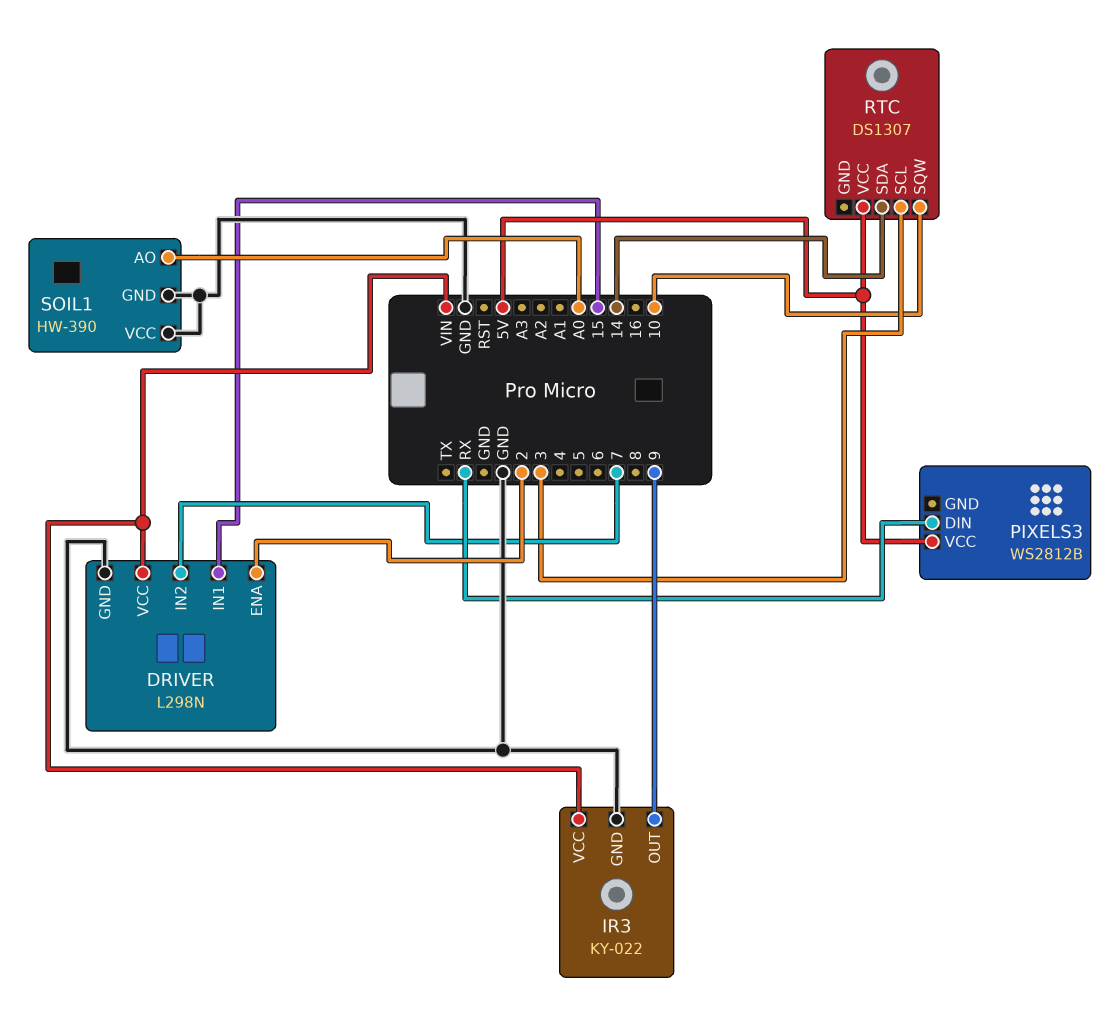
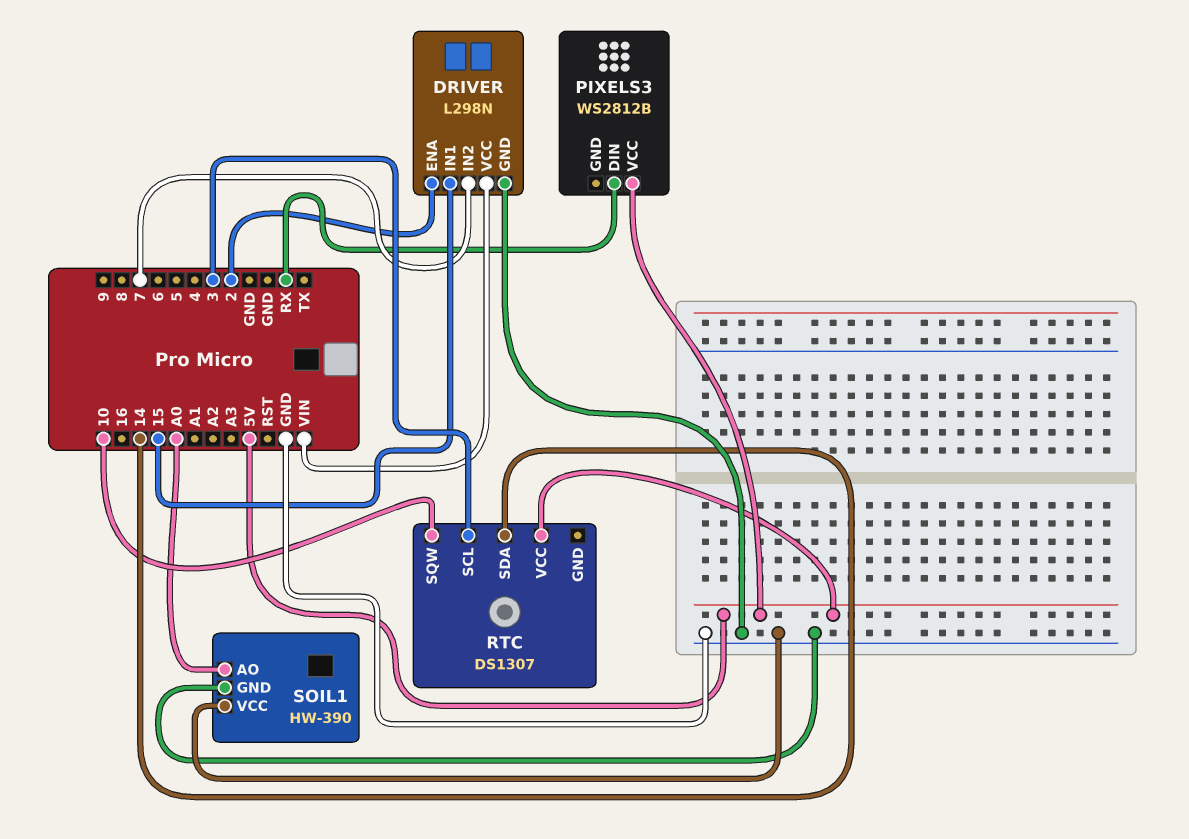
IR3: KY-022 -> none
IR3 pin GND: GND -> none
IR3 pin OUT: 9 -> none
IR3 pin VCC: VIN -> none

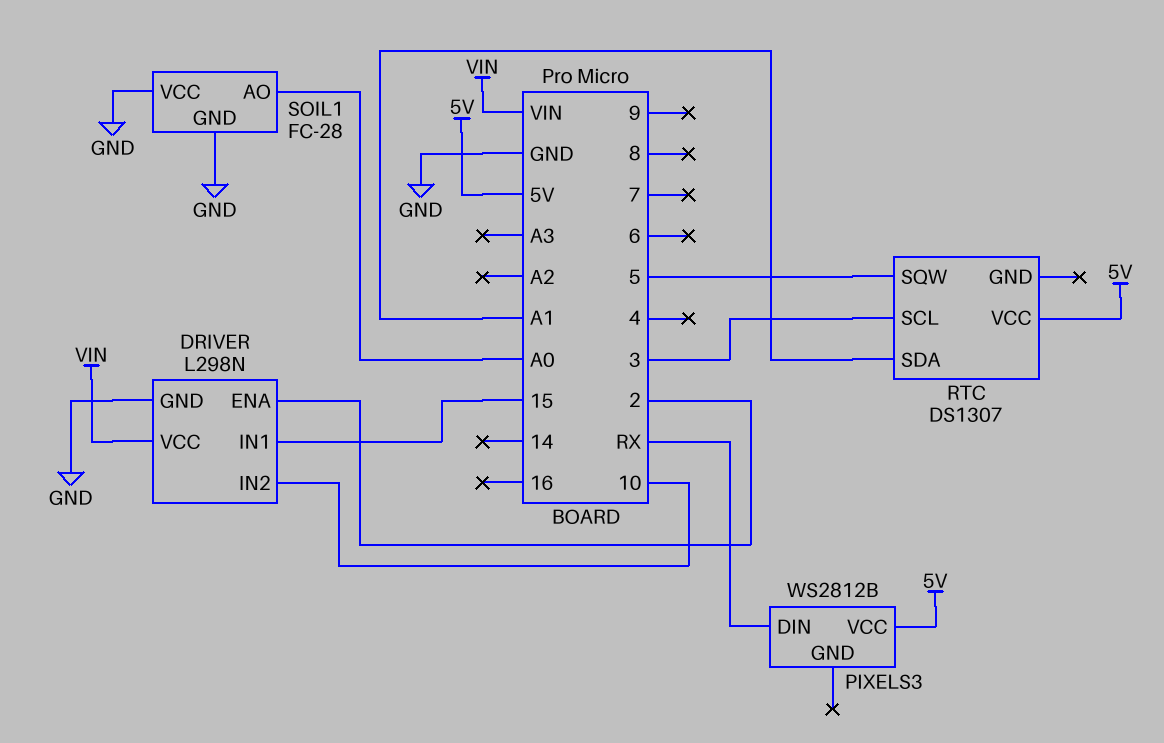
DRIVER pin IN2: 7 -> 10
RTC pin SDA: 14 -> A1
RTC pin SQW: 10 -> 5
SOIL1: HW-390 -> FC-28

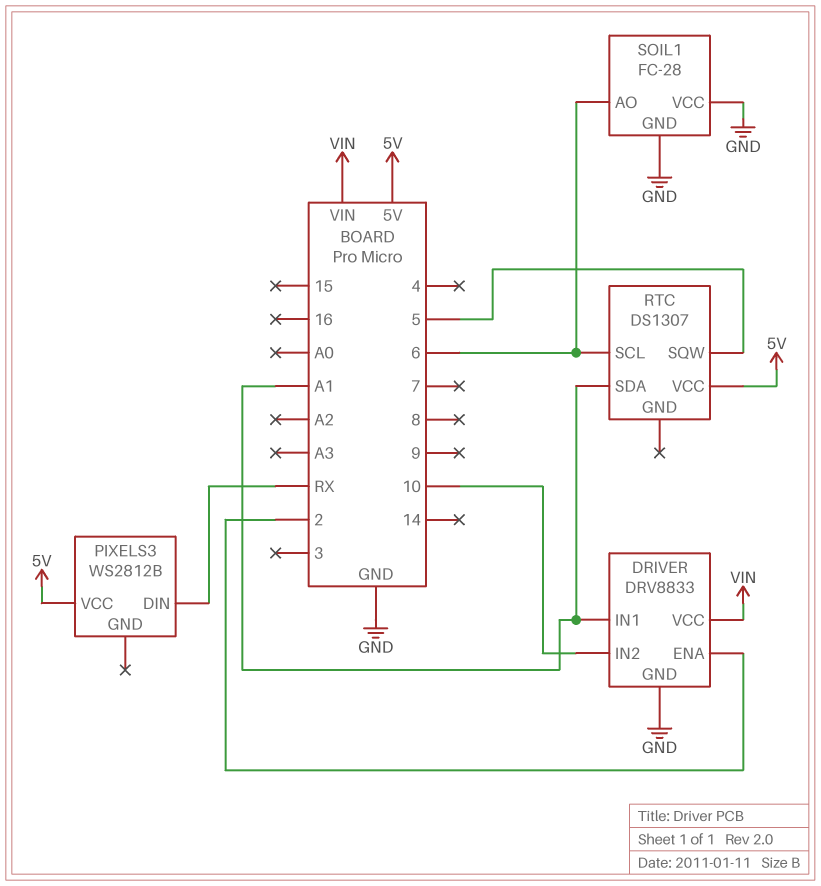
DRIVER: L298N -> DRV8833
DRIVER pin IN1: 15 -> A1
RTC pin SCL: 3 -> 6
SOIL1 pin AO: A0 -> 6

